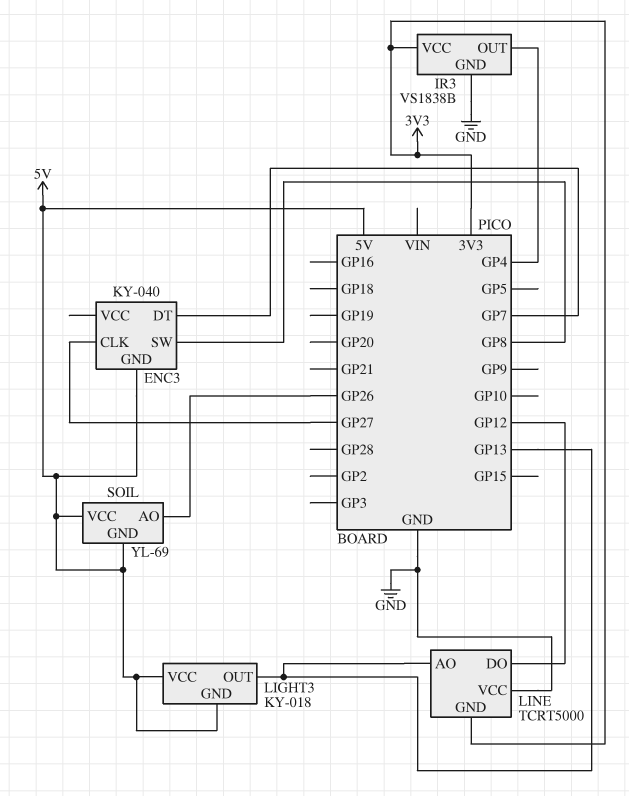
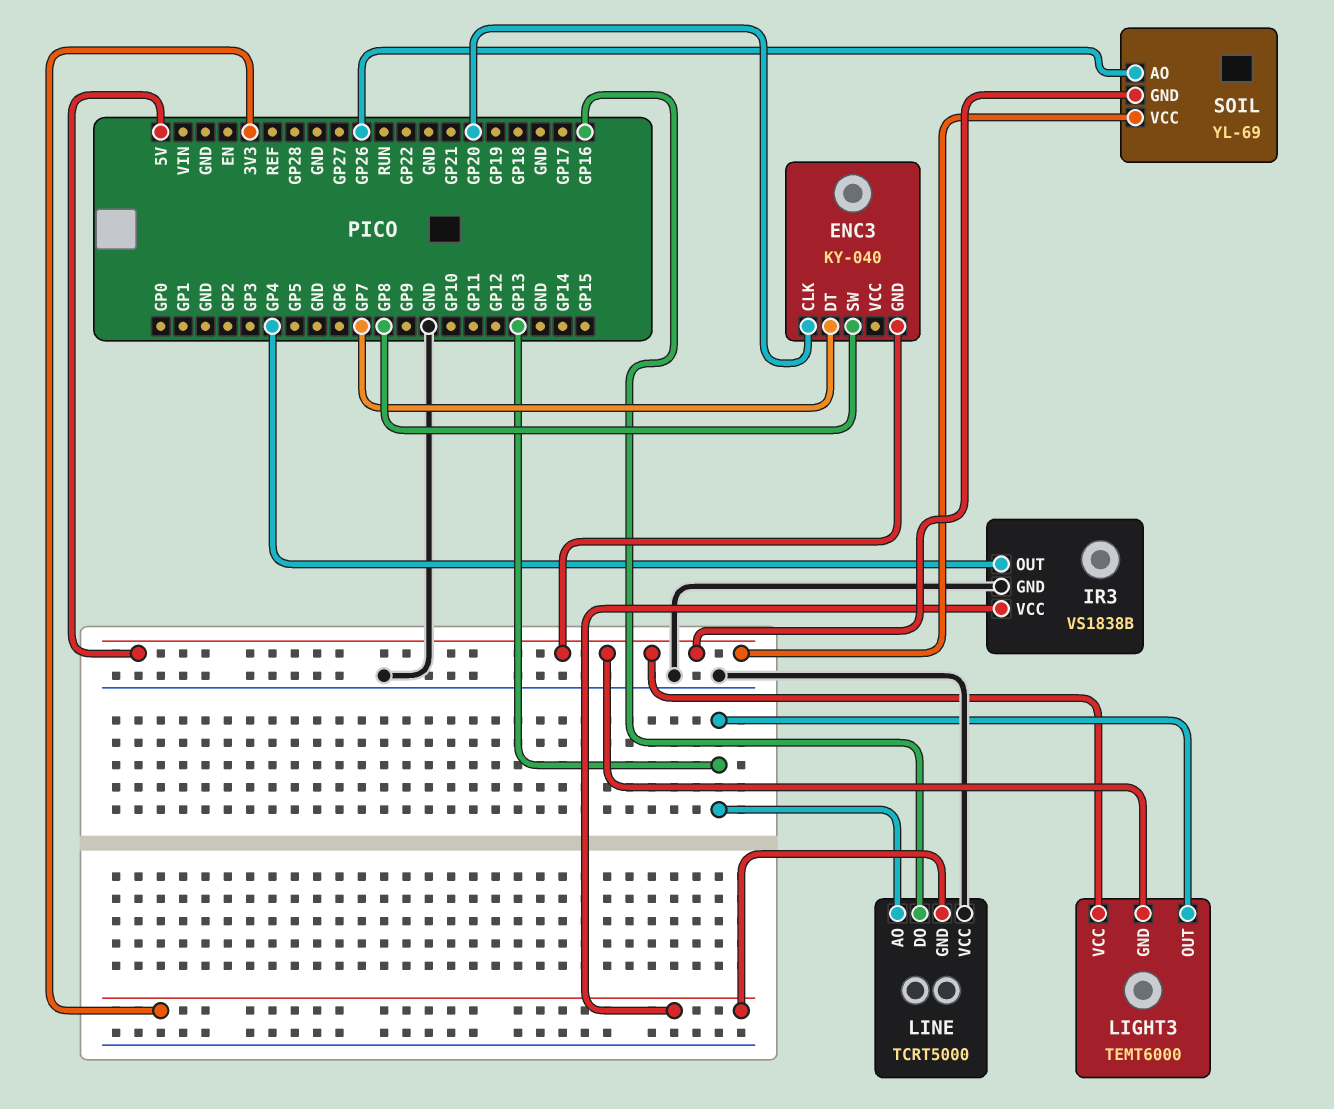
ENC3 pin CLK: GP27 -> GP20
LIGHT3: KY-018 -> TEMT6000
LINE pin DO: GP12 -> GP16

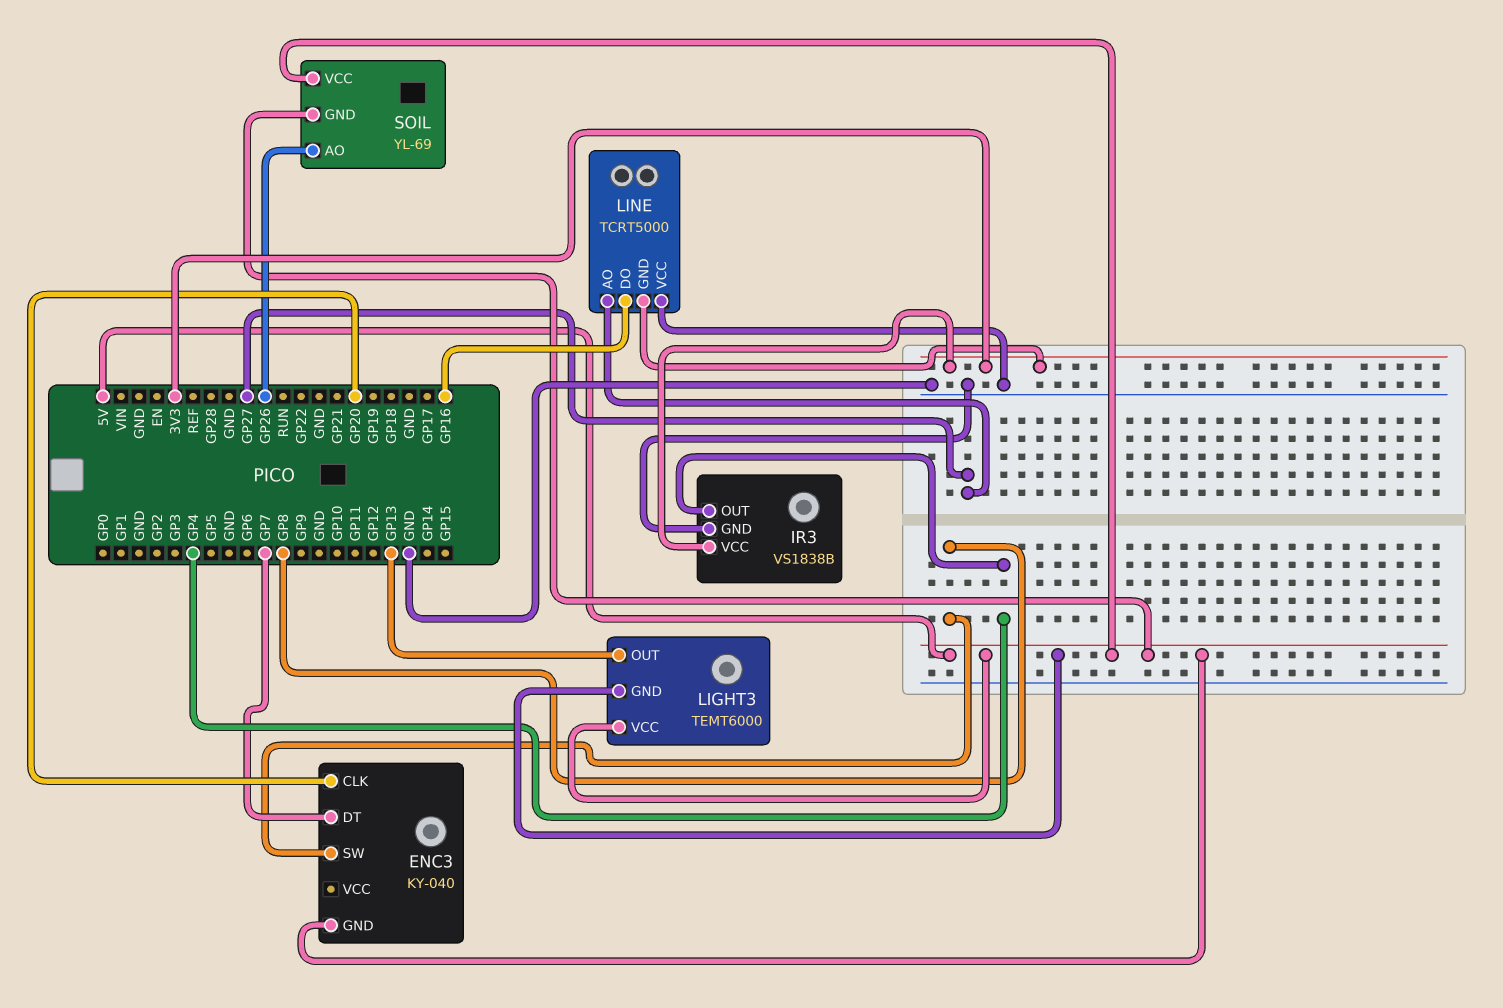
LINE pin AO: GP13 -> GP27

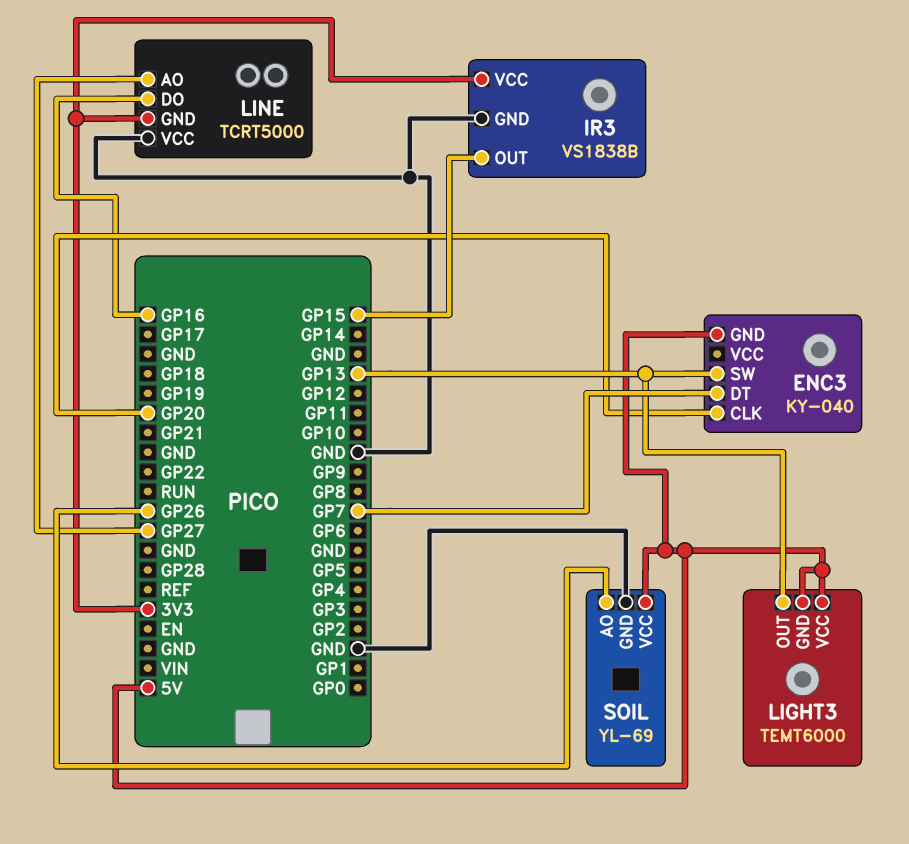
ENC3 pin SW: GP8 -> GP13
IR3 pin OUT: GP4 -> GP15
SOIL pin GND: 5V -> GND

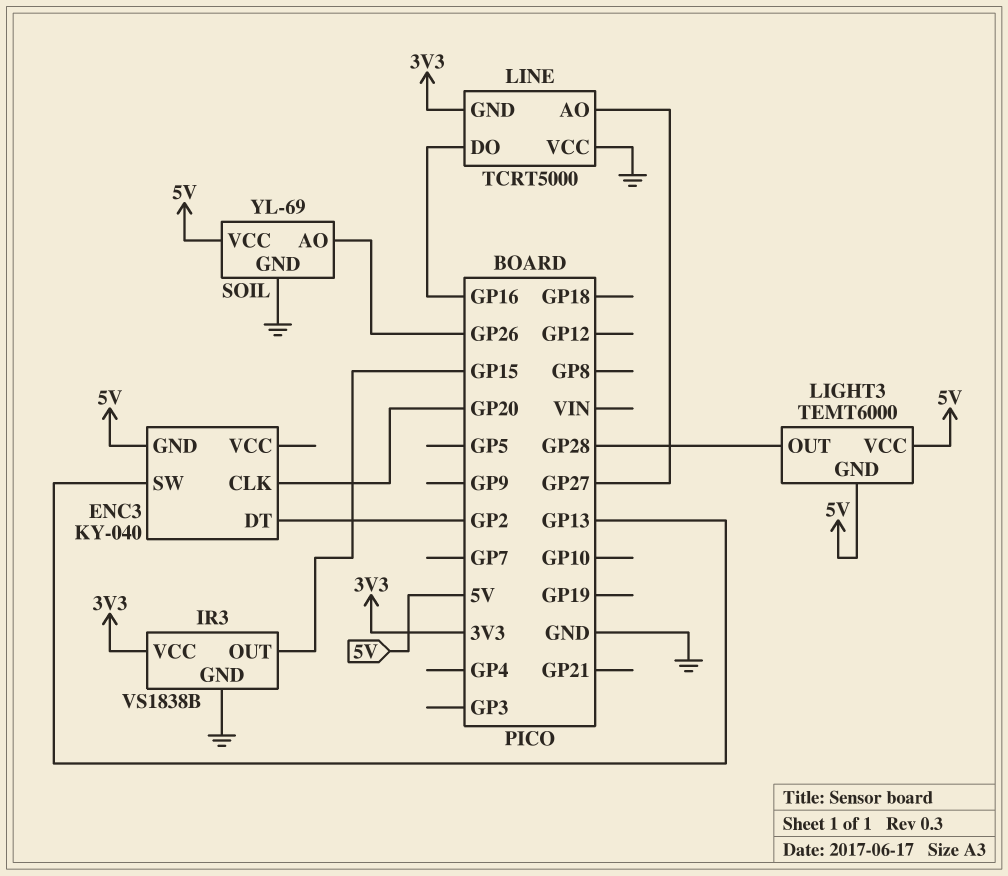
ENC3 pin DT: GP7 -> GP2
LIGHT3 pin OUT: GP13 -> GP28

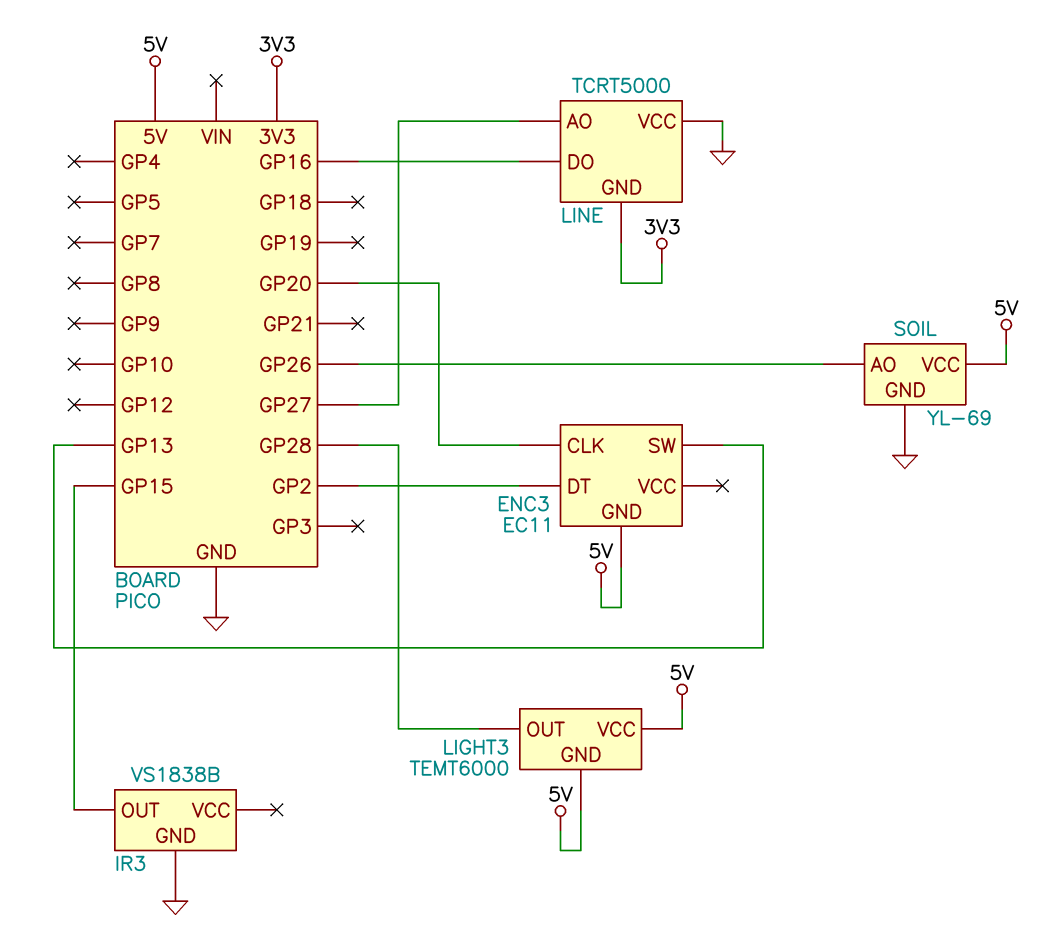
ENC3: KY-040 -> EC11
IR3 pin VCC: 3V3 -> none

